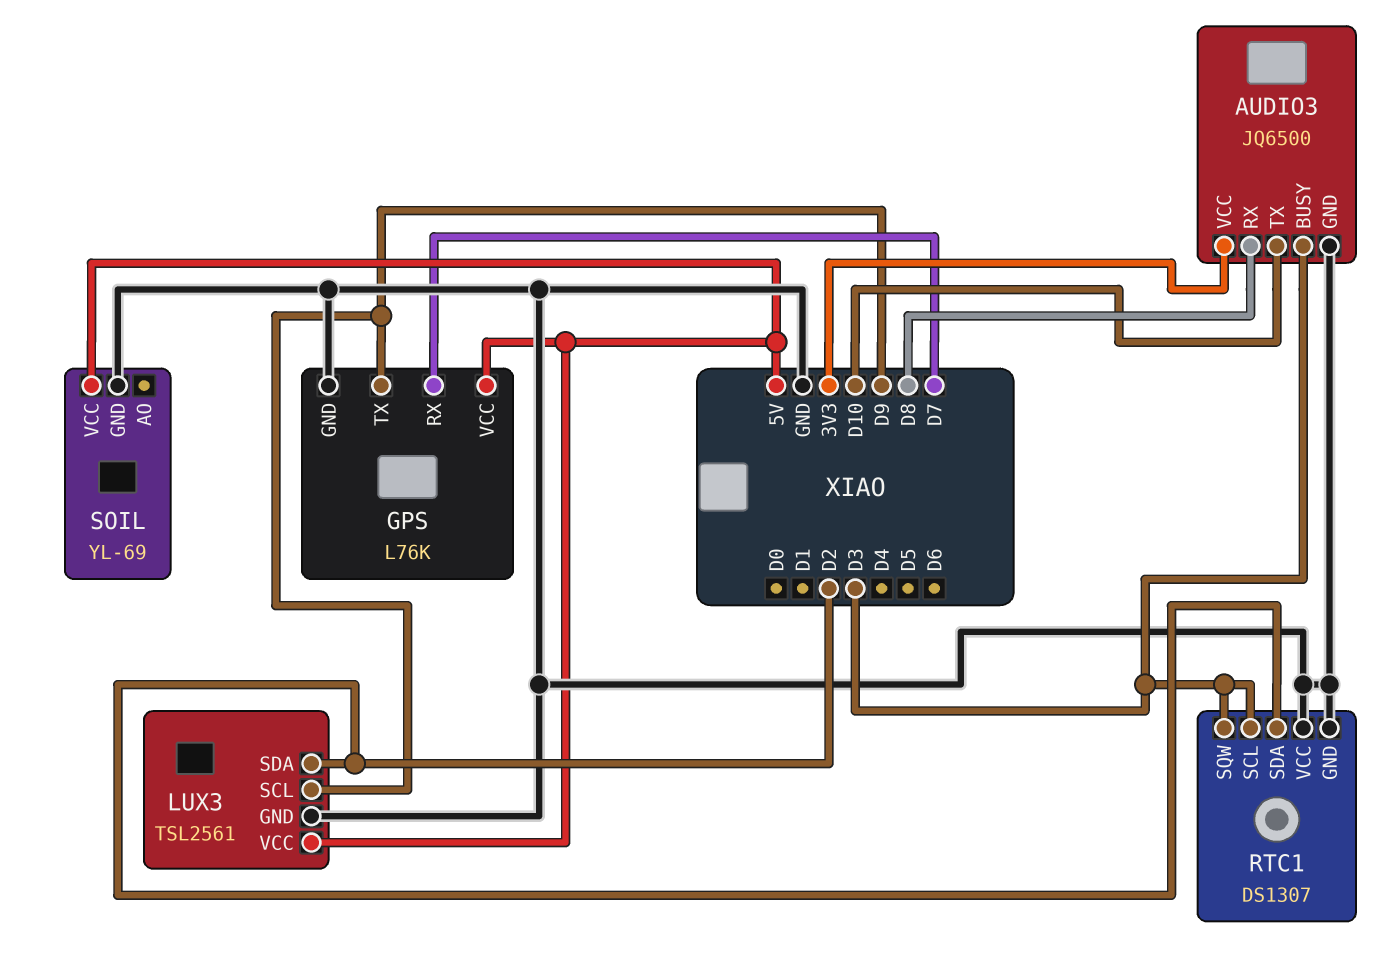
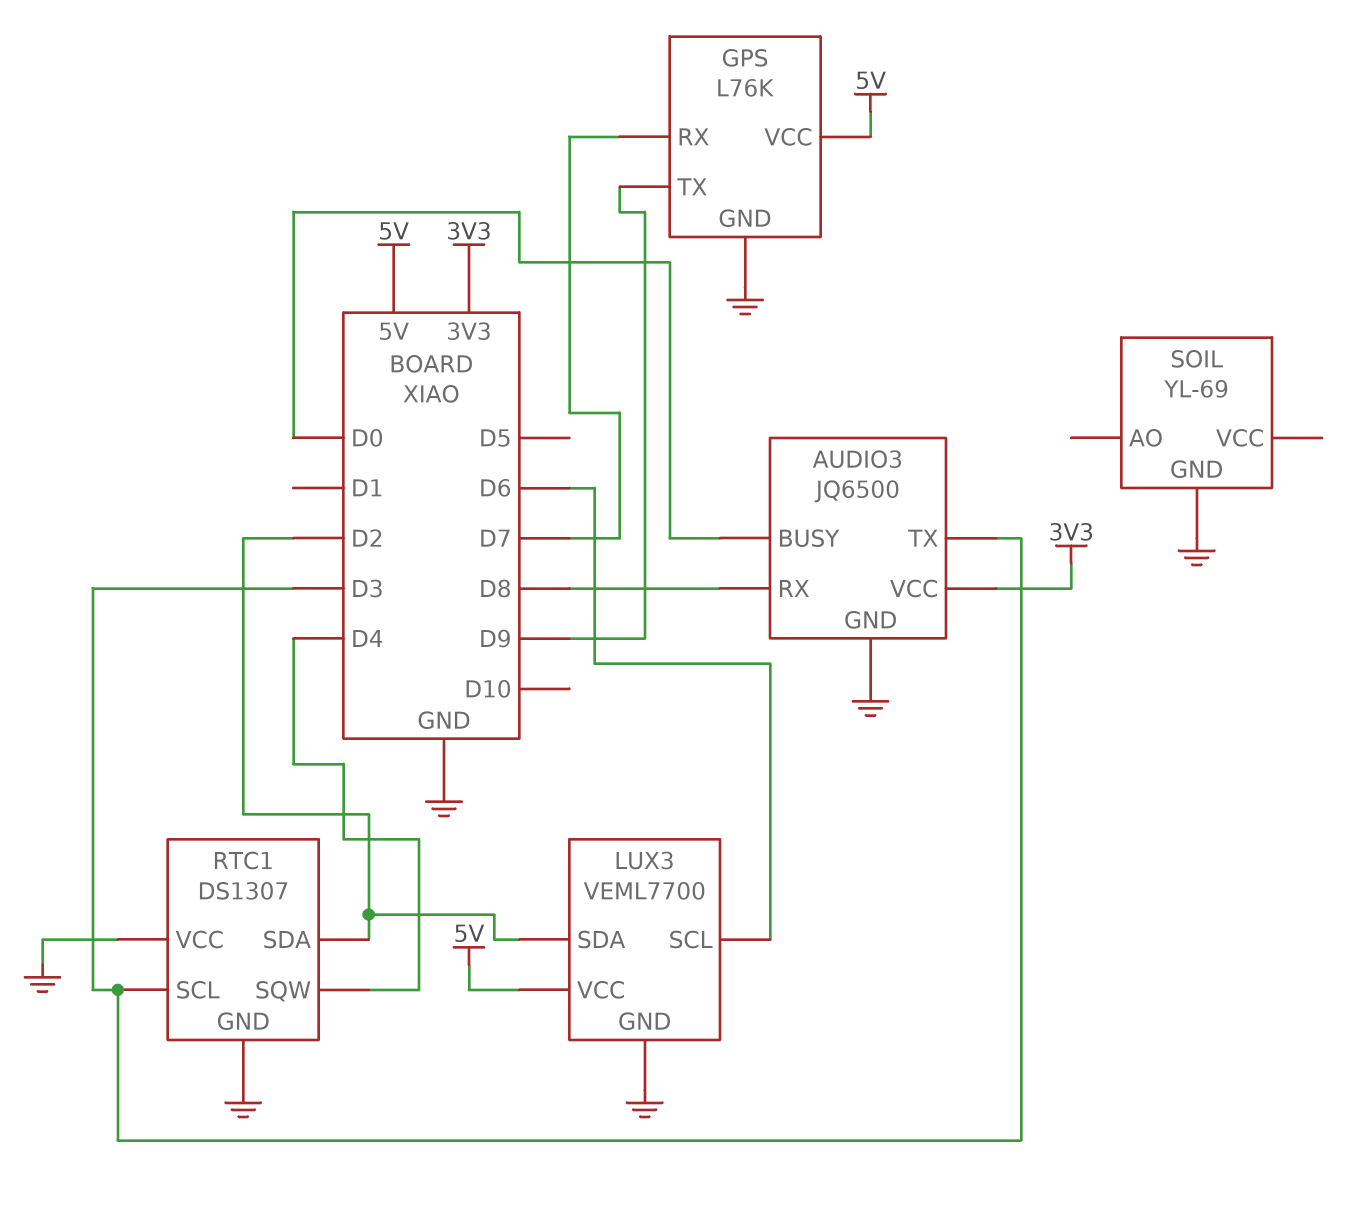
AUDIO3 pin BUSY: D3 -> D0
AUDIO3 pin TX: D10 -> D3
LUX3: TSL2561 -> VEML7700
LUX3 pin SCL: D9 -> D6
RTC1 pin SQW: D3 -> D4
SOIL pin VCC: 5V -> none

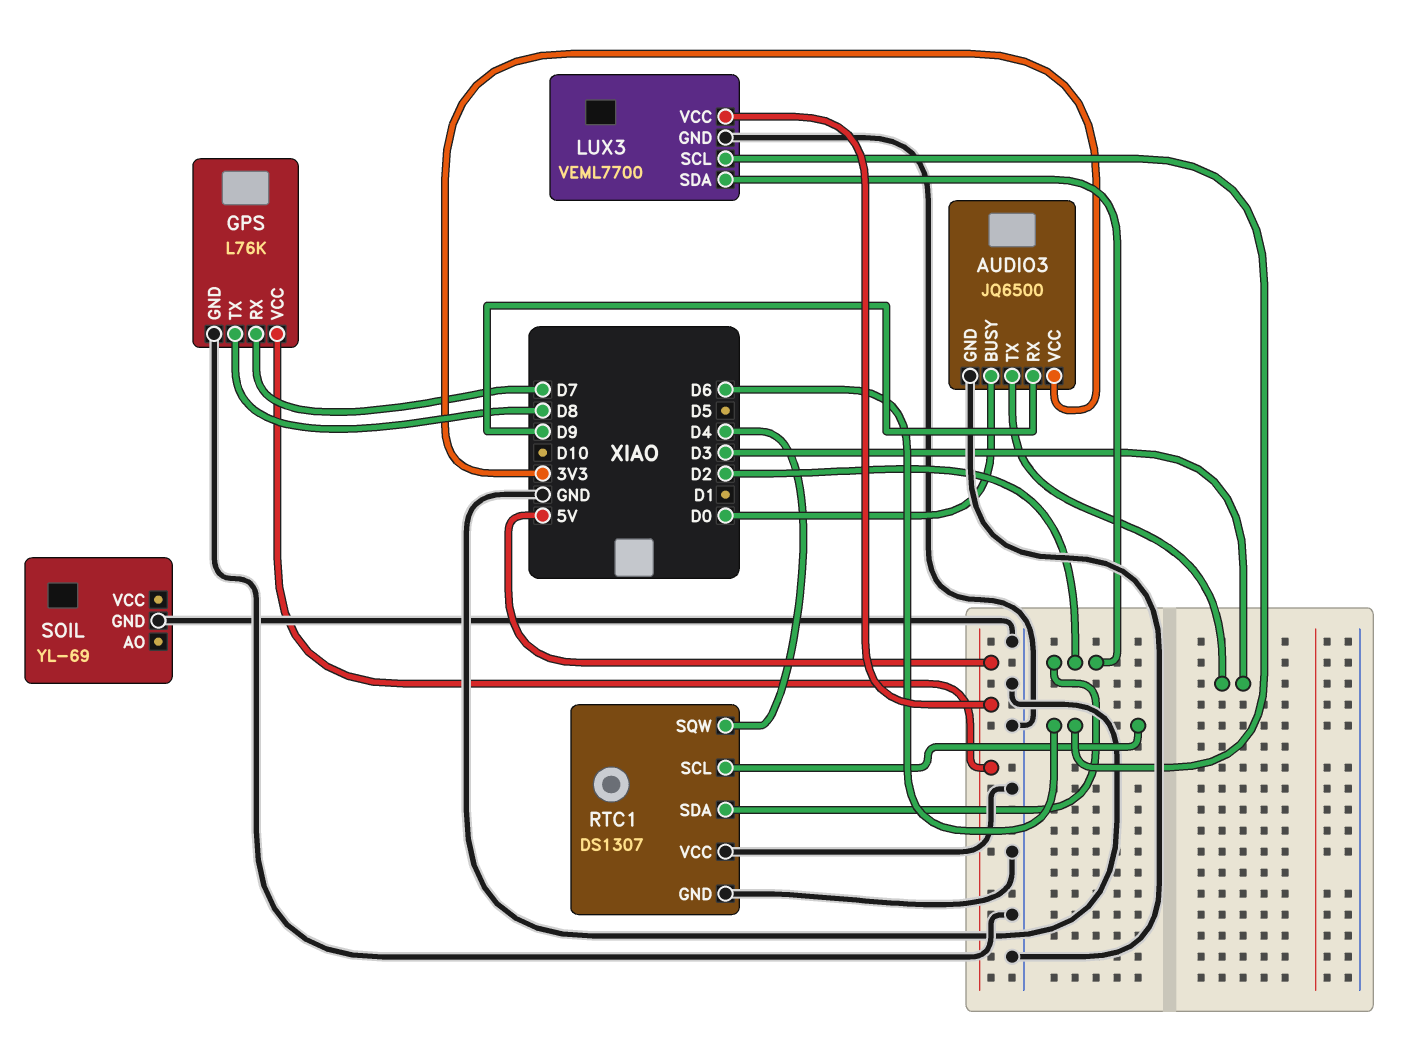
AUDIO3 pin RX: D8 -> D9
GPS pin TX: D9 -> D8
RTC1 pin SCL: D3 -> D6

